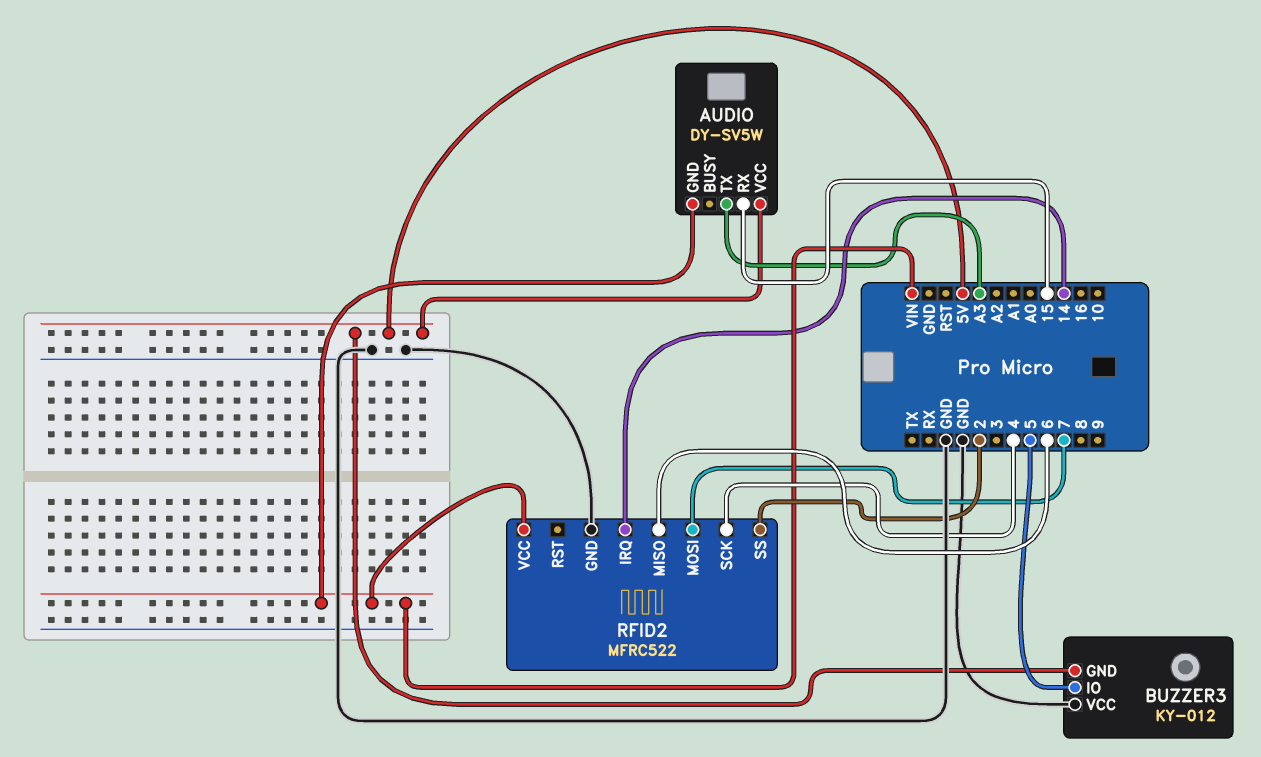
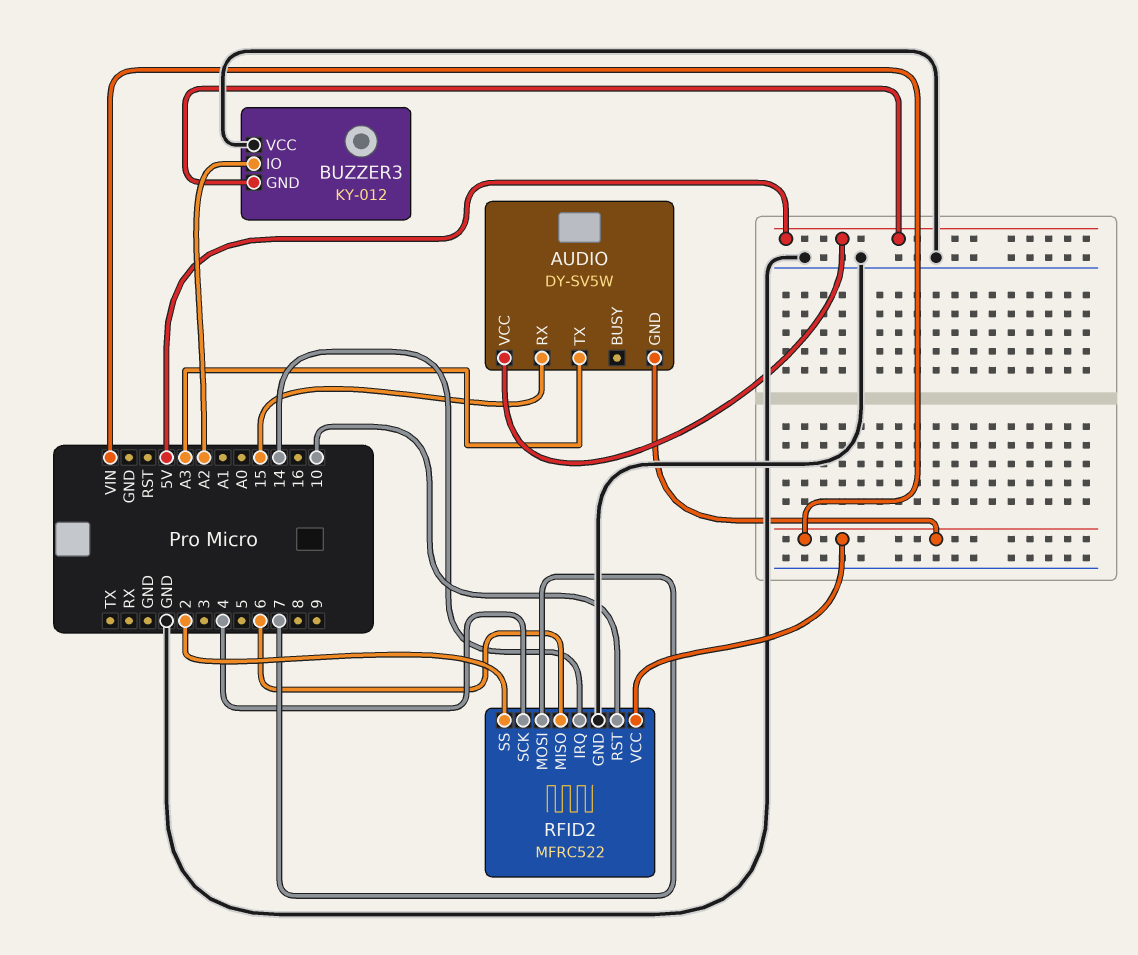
BUZZER3 pin IO: 5 -> A2
RFID2 pin RST: none -> 10

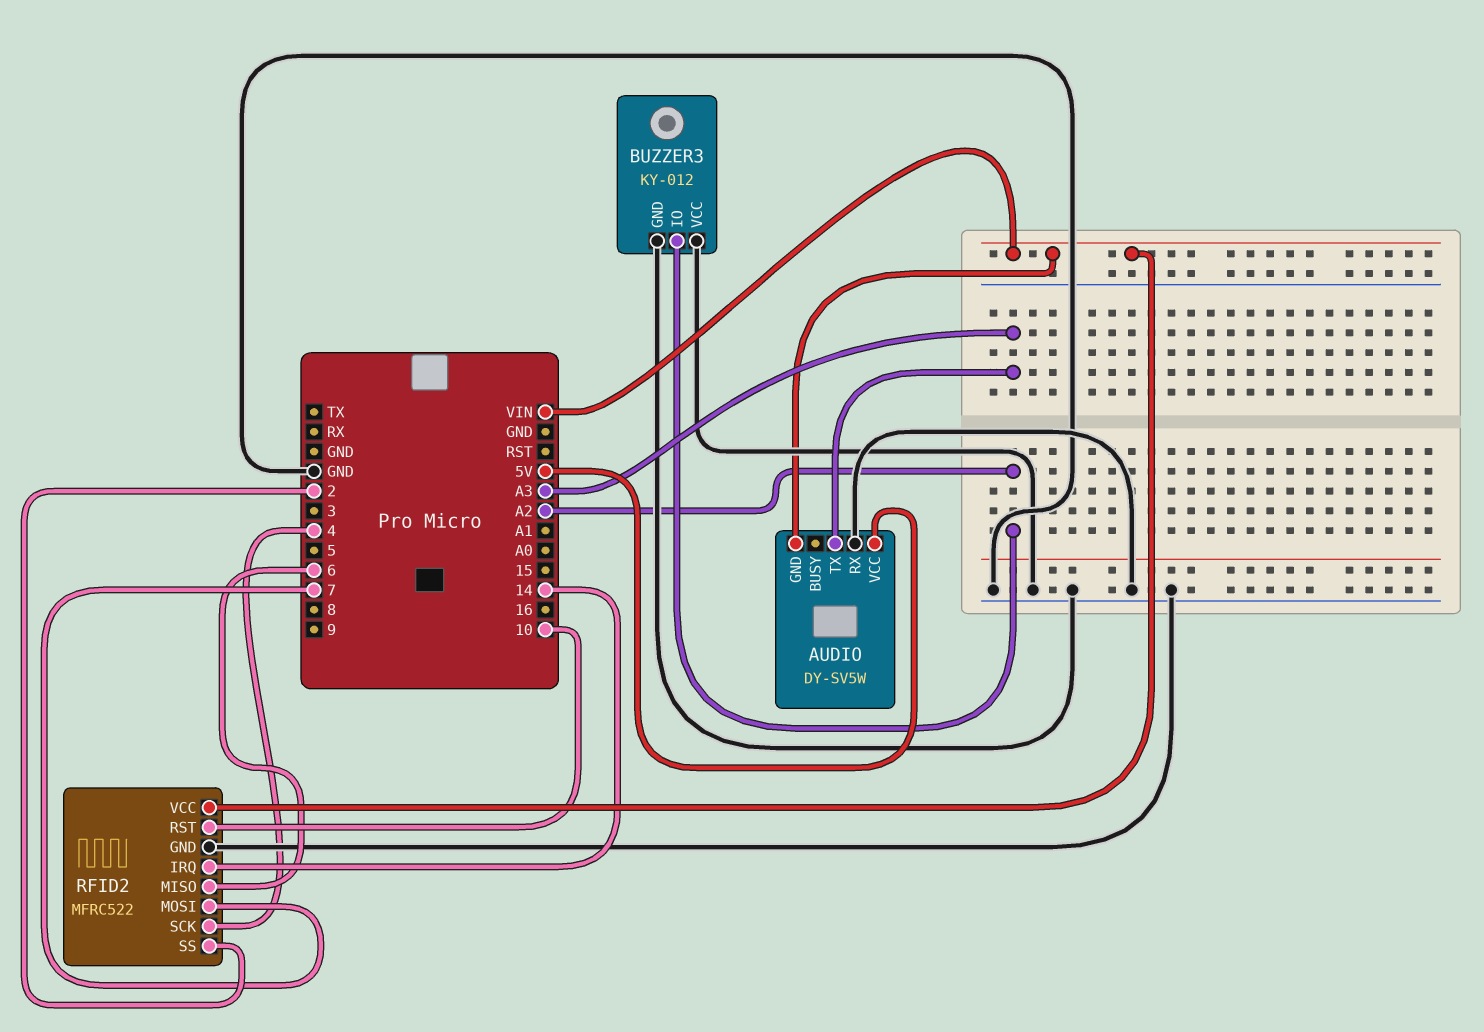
AUDIO pin RX: 15 -> GND
BUZZER3 pin GND: 5V -> GND

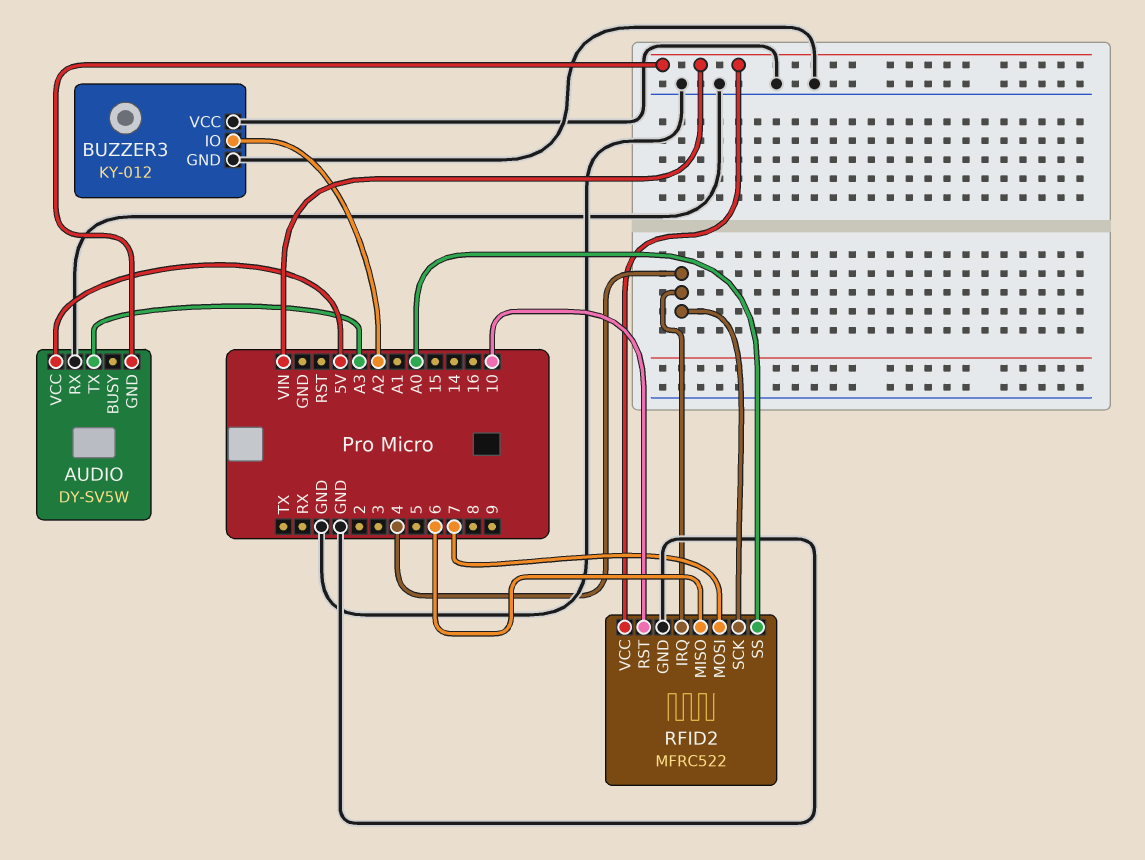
RFID2 pin IRQ: 14 -> 4
RFID2 pin SS: 2 -> A0

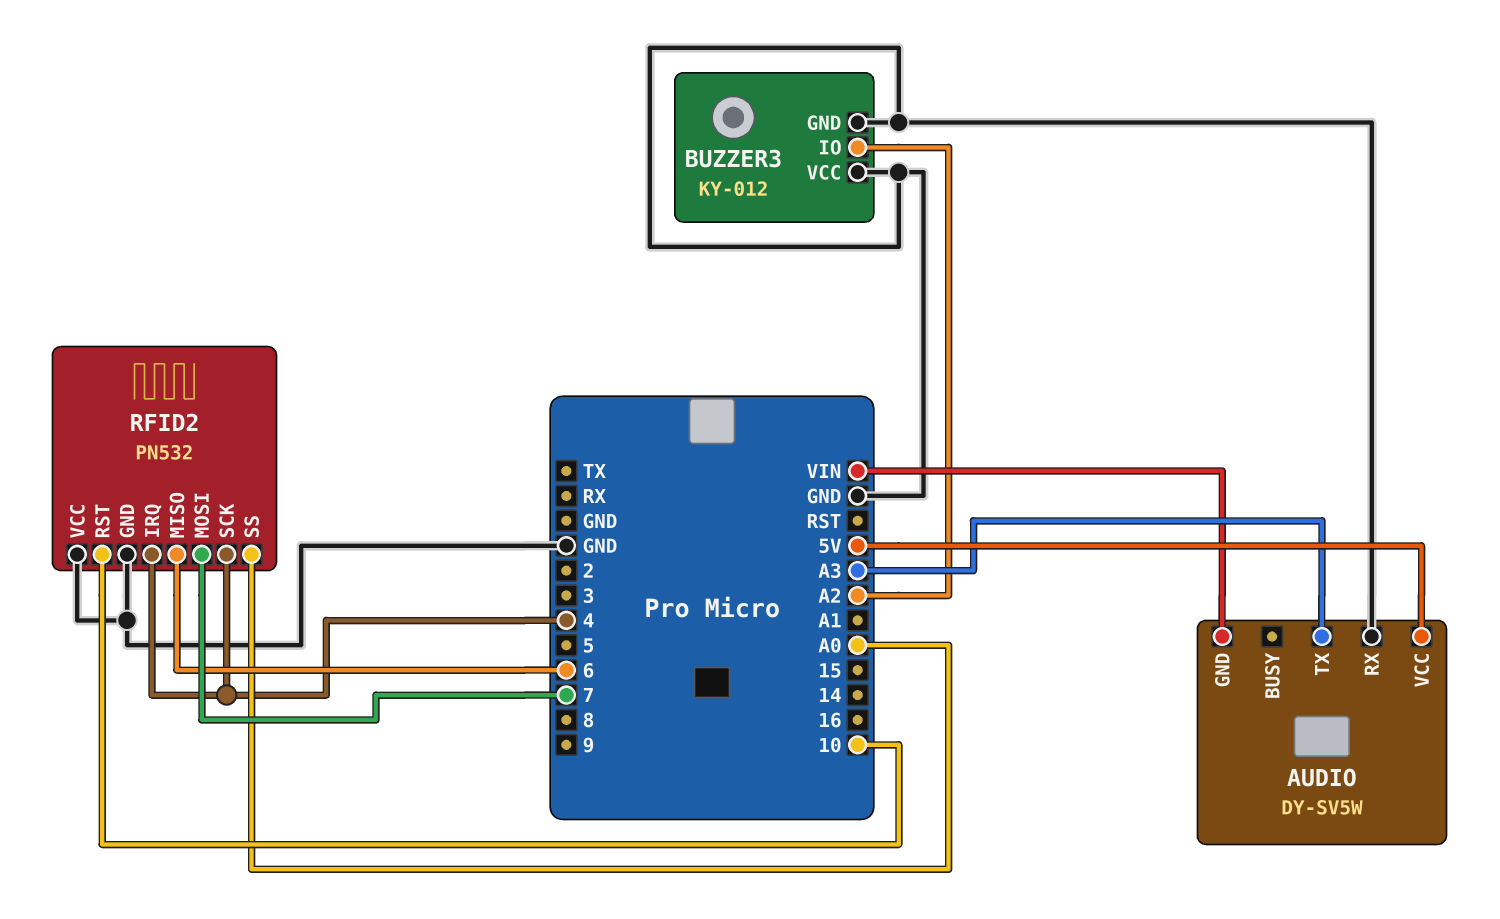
RFID2: MFRC522 -> PN532
RFID2 pin VCC: VIN -> GND

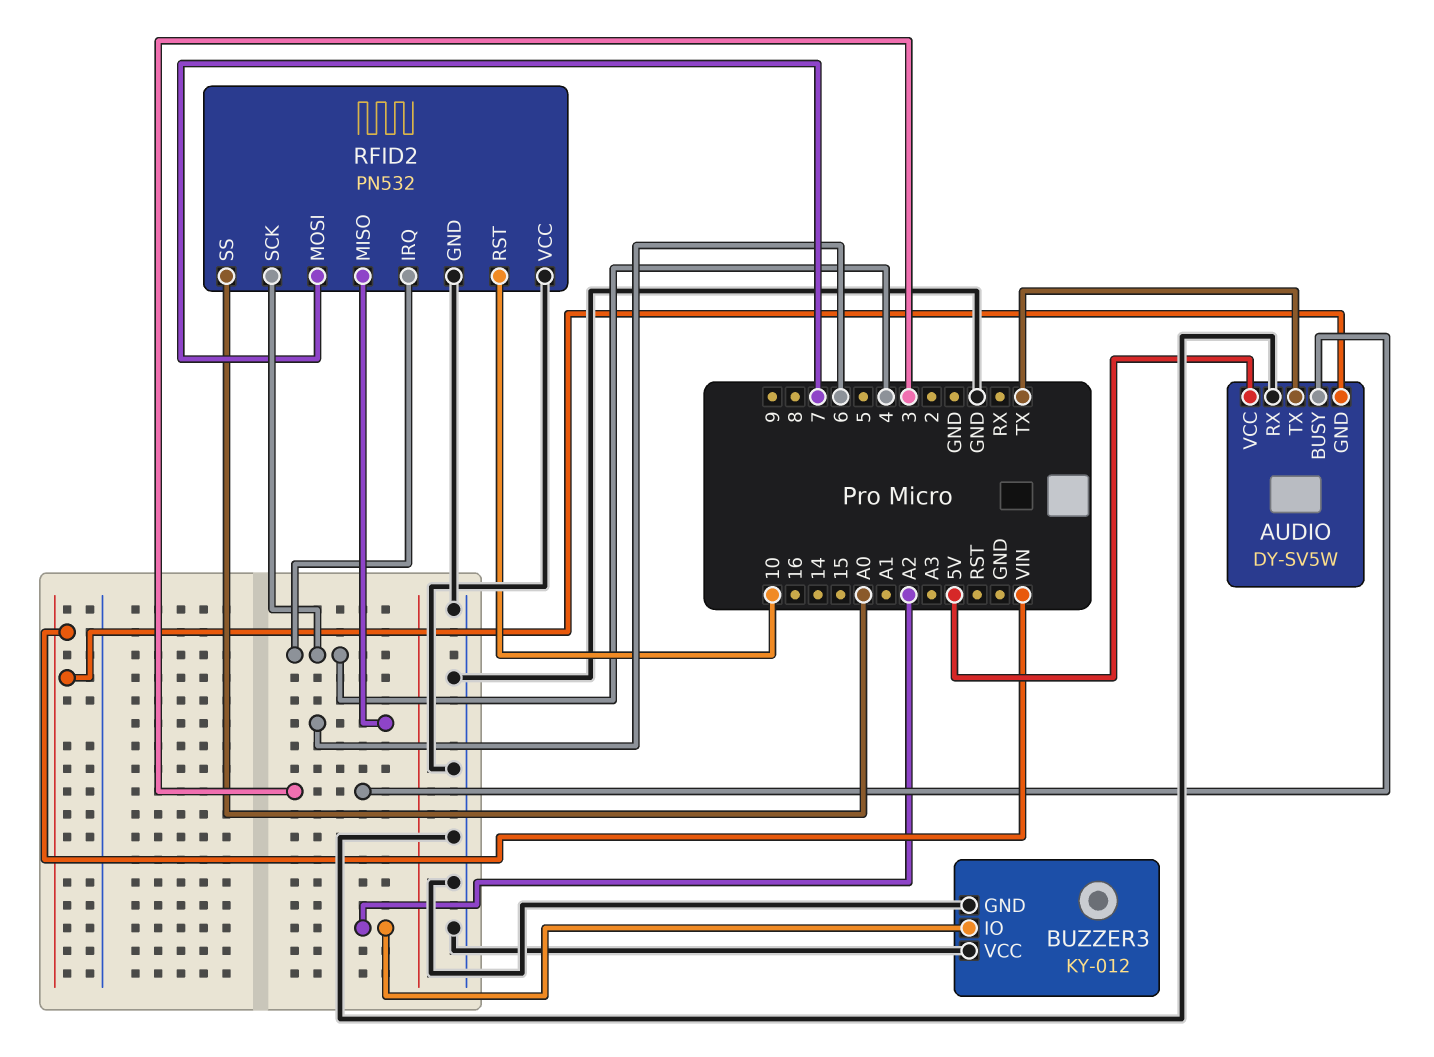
AUDIO pin BUSY: none -> 3
AUDIO pin TX: A3 -> TX

